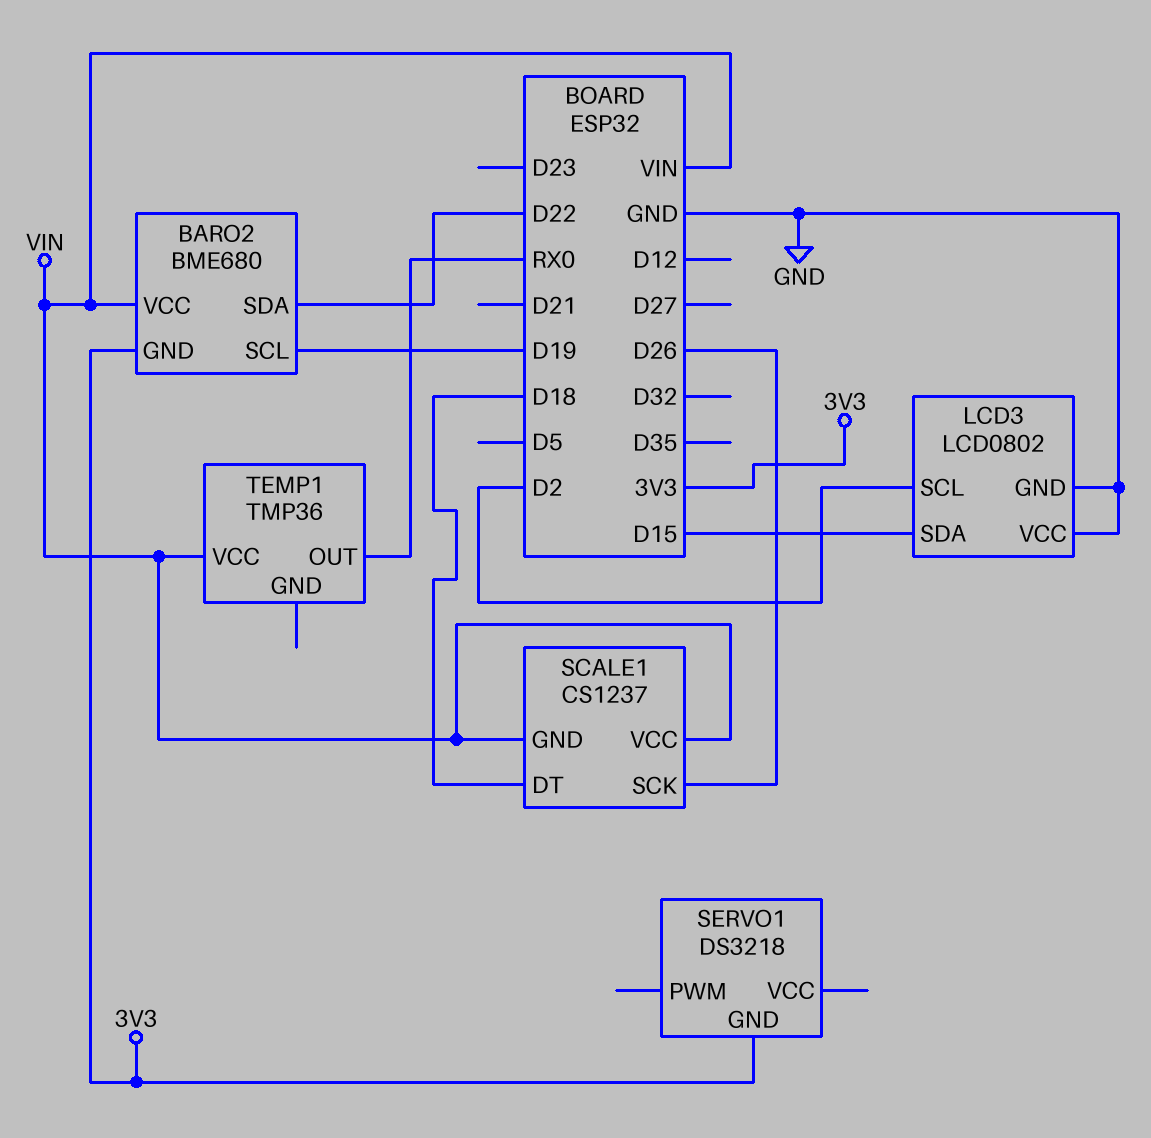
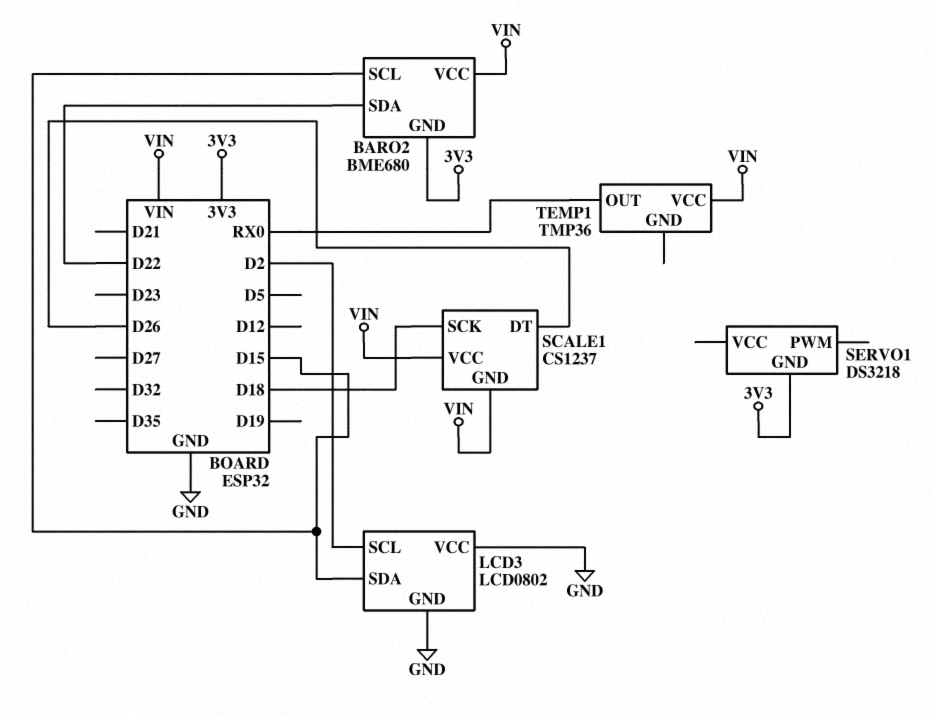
BARO2 pin SCL: D19 -> D15
SCALE1 pin DT: D18 -> D26
SCALE1 pin SCK: D26 -> D18

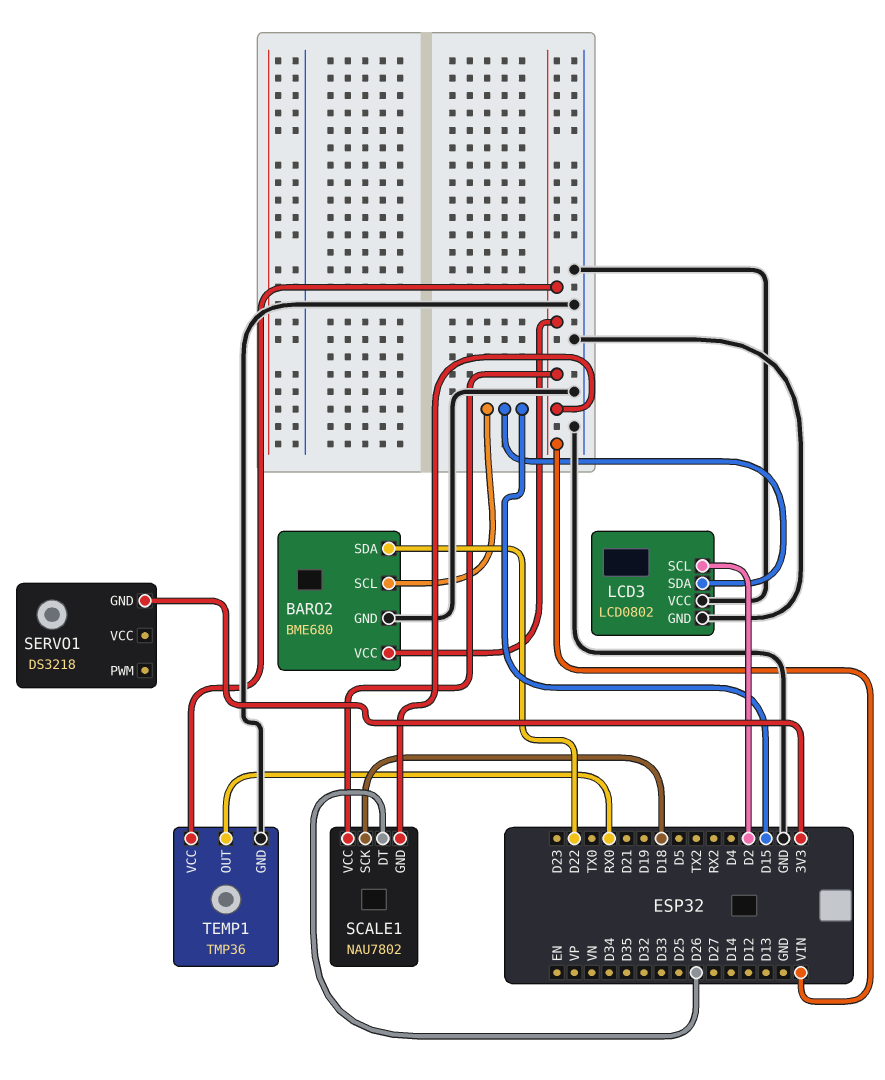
BARO2 pin GND: 3V3 -> GND
SCALE1: CS1237 -> NAU7802
TEMP1 pin GND: none -> GND

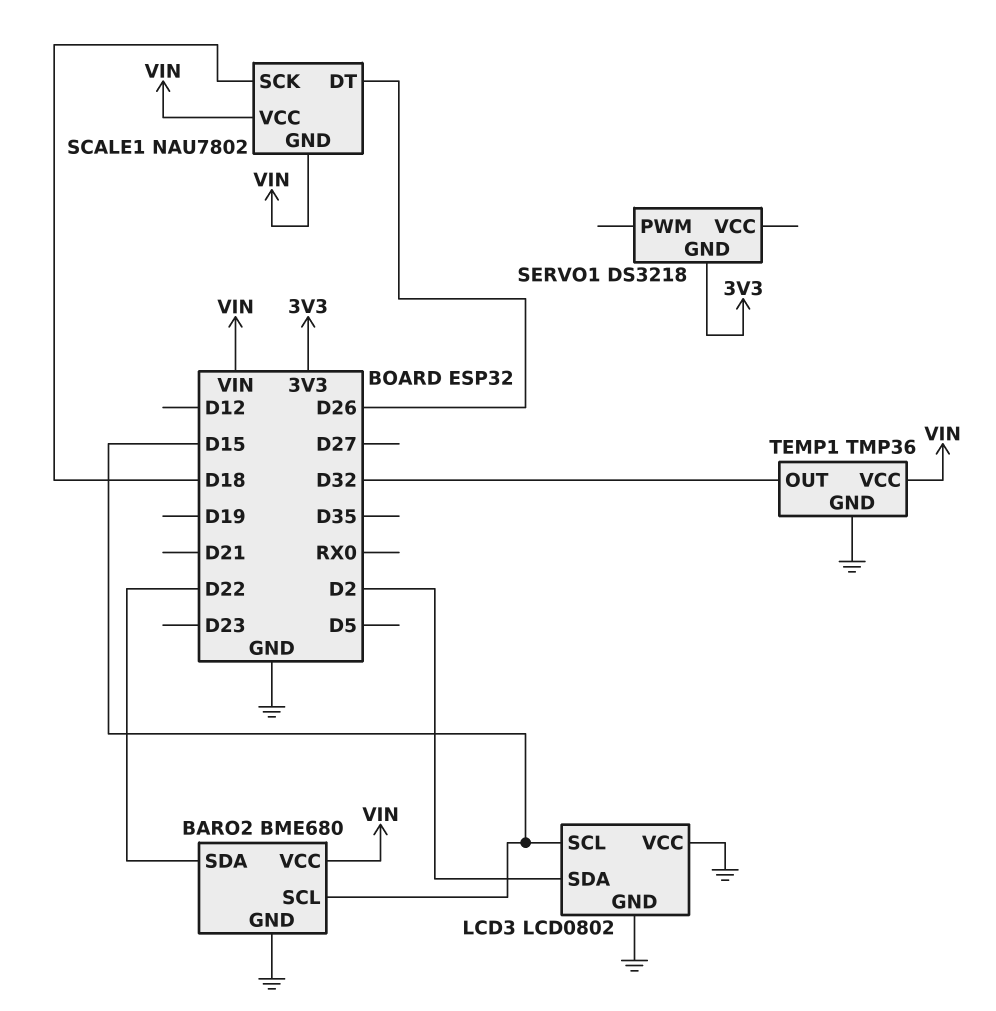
LCD3 pin SCL: D2 -> D15
LCD3 pin SDA: D15 -> D2
TEMP1 pin OUT: RX0 -> D32

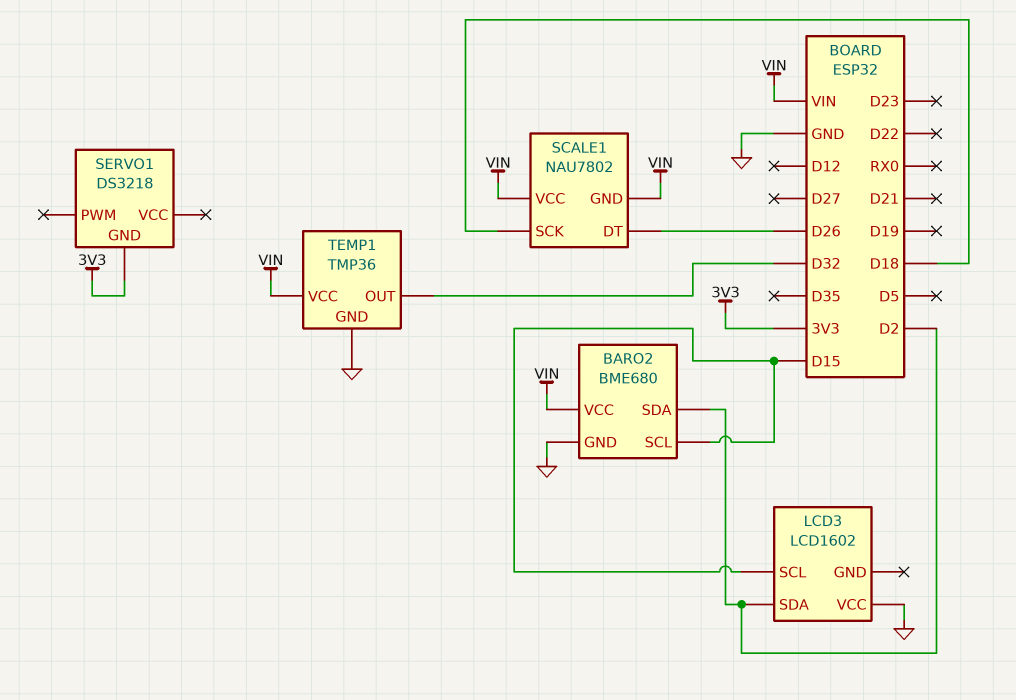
BARO2 pin SDA: D22 -> D2
LCD3: LCD0802 -> LCD1602
LCD3 pin GND: GND -> none

